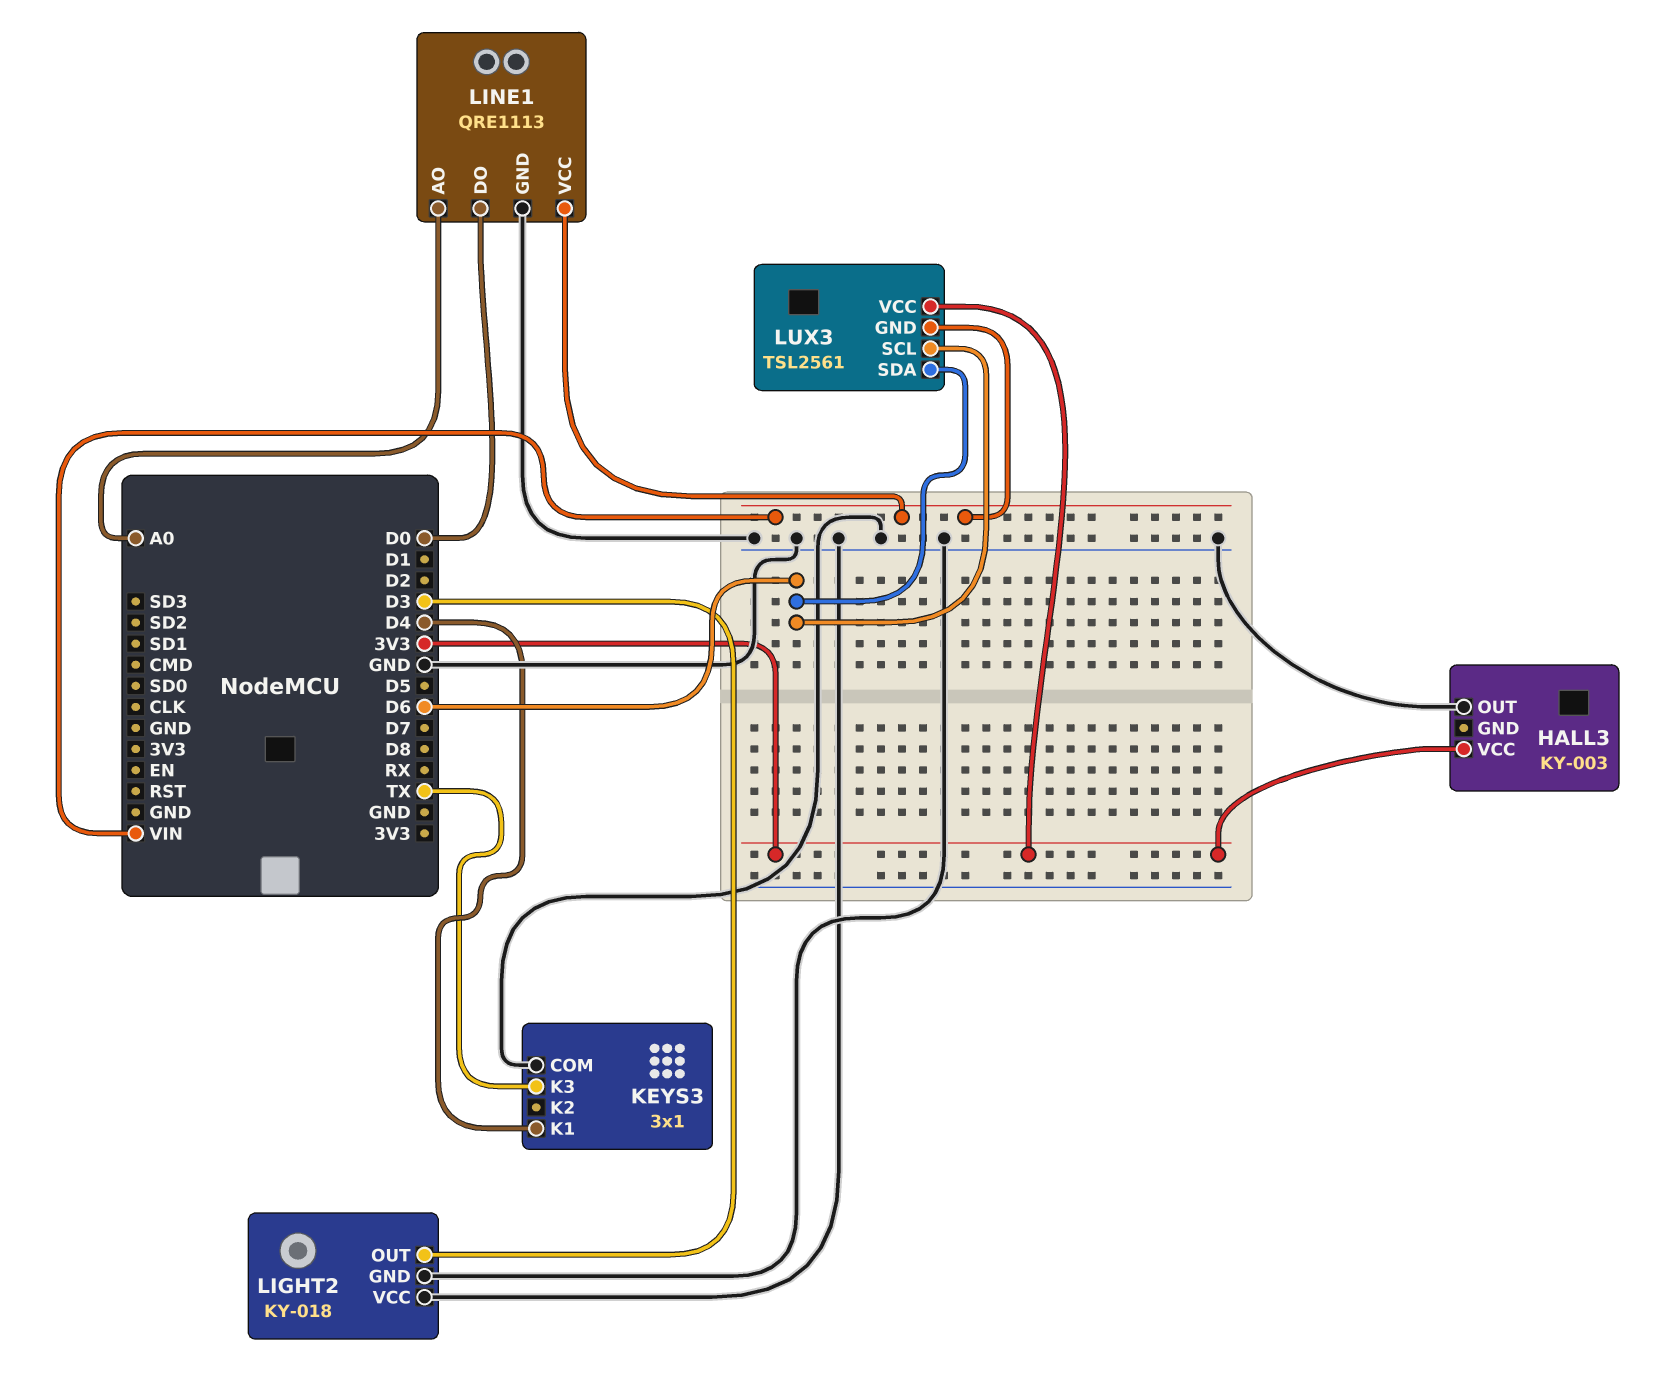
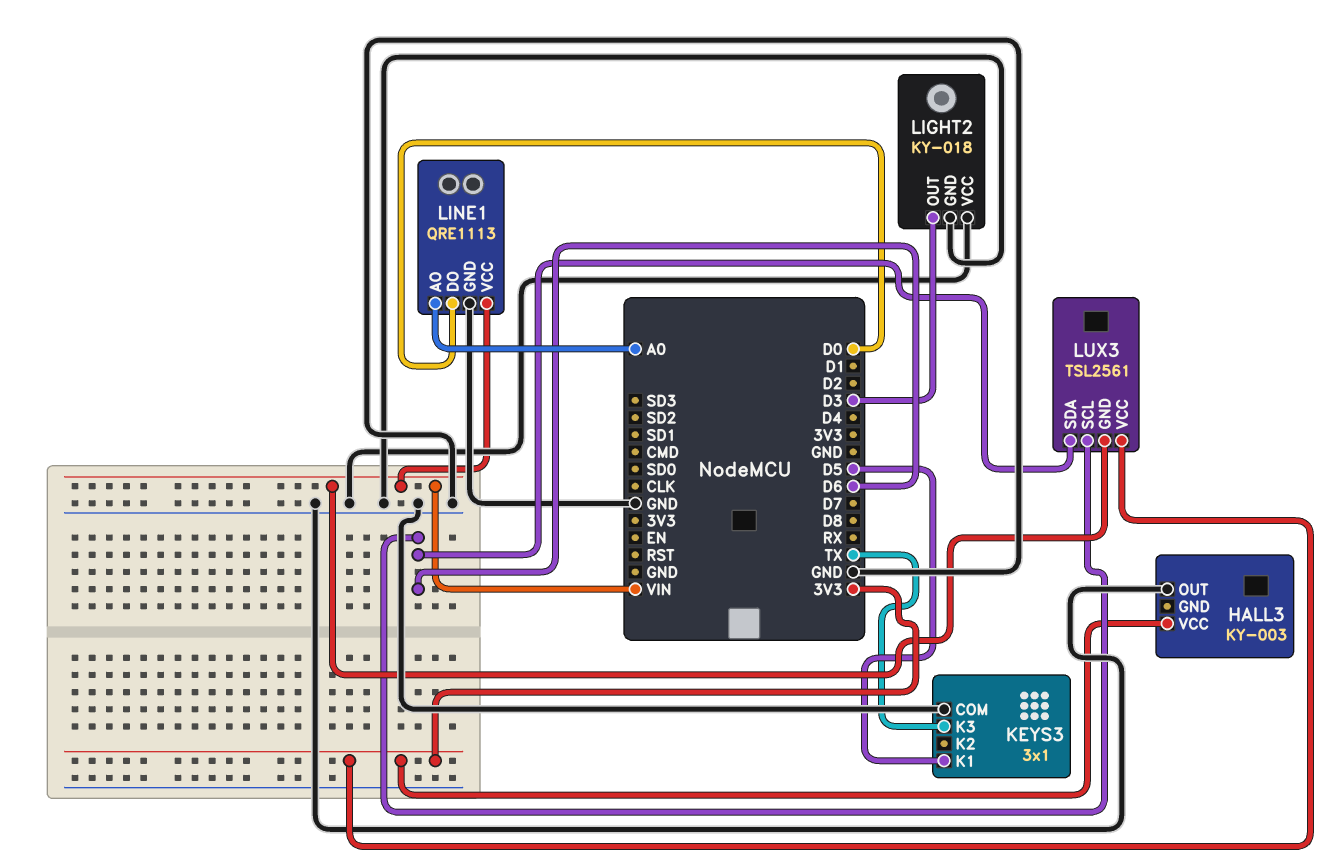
KEYS3 pin K1: D4 -> D5

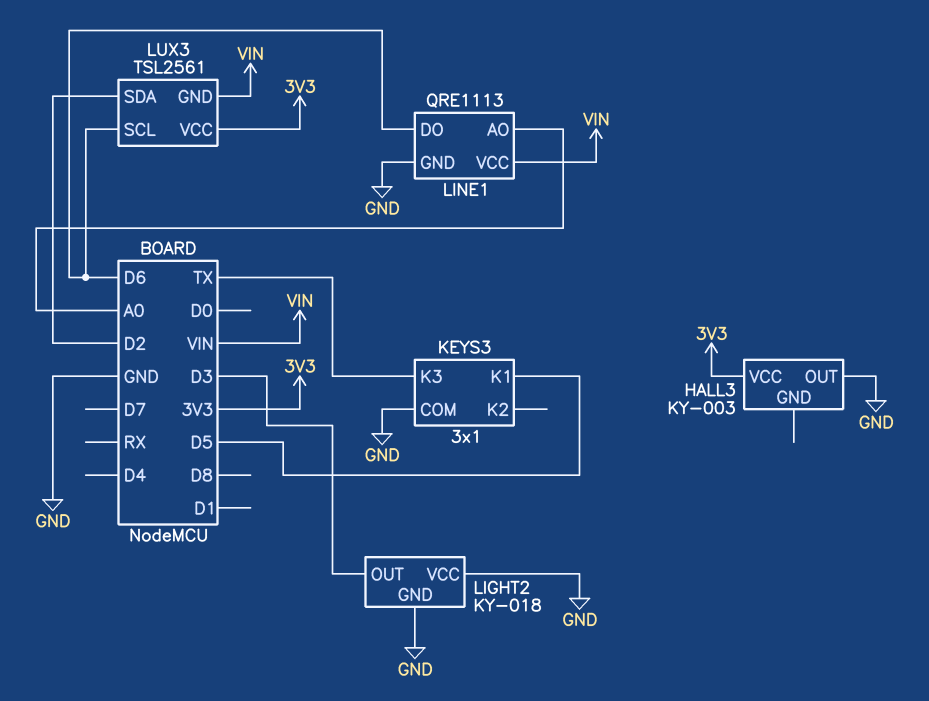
LINE1 pin DO: D0 -> D6
LUX3 pin SDA: D6 -> D2

